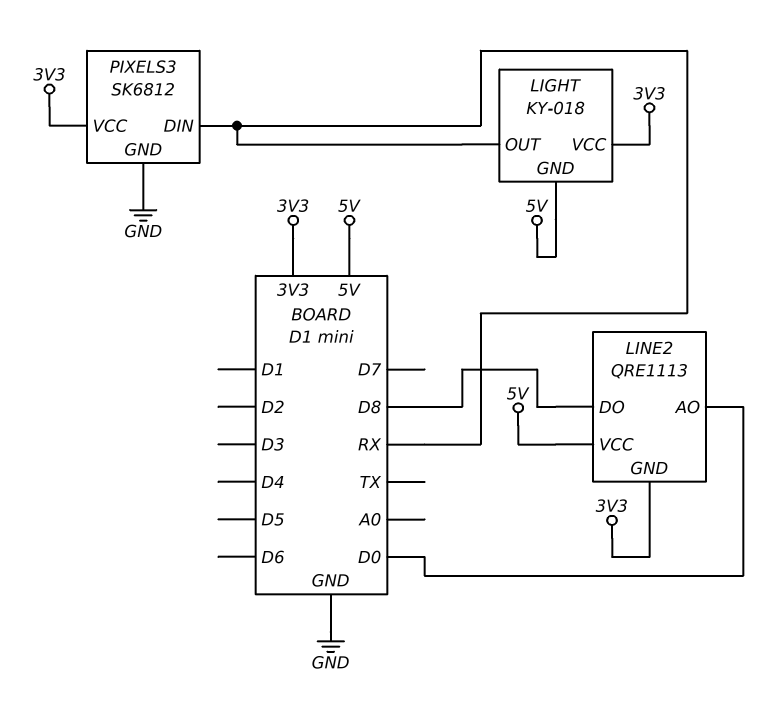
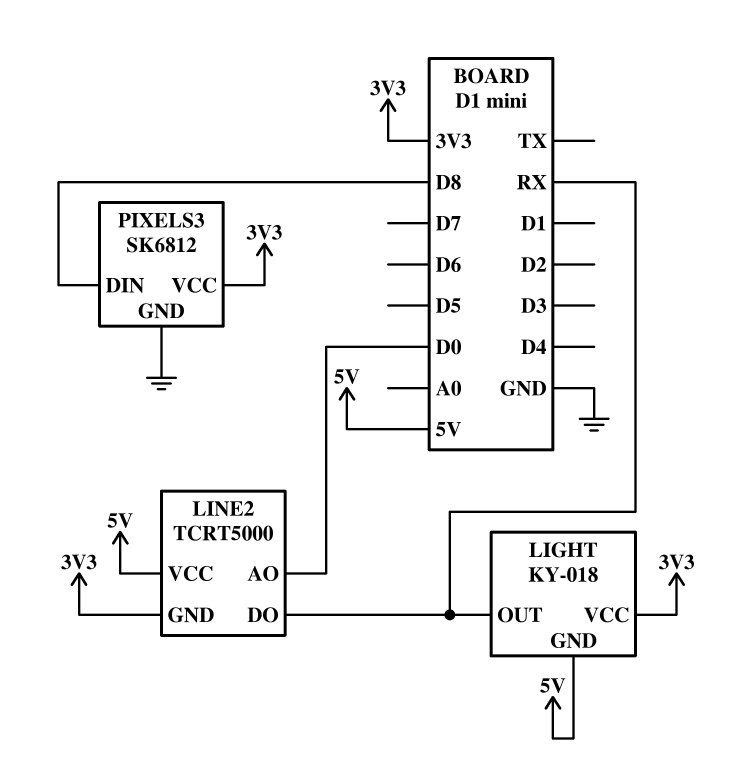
LINE2: QRE1113 -> TCRT5000
LINE2 pin DO: D8 -> RX
PIXELS3 pin DIN: RX -> D8

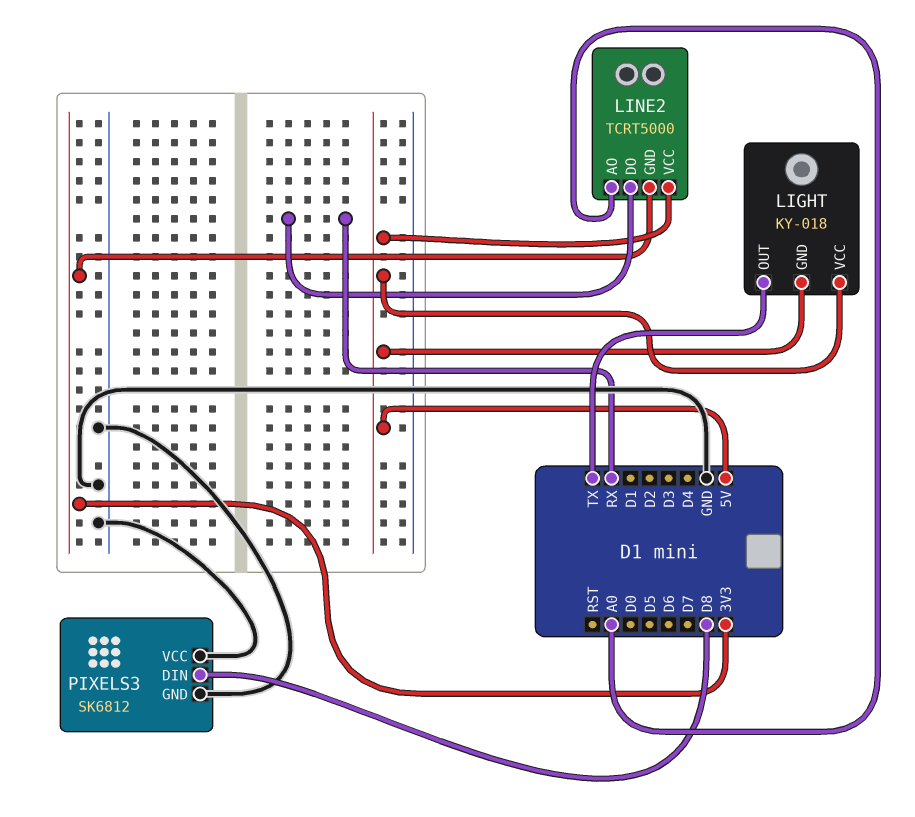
LIGHT pin OUT: RX -> TX
LIGHT pin VCC: 3V3 -> 5V
LINE2 pin AO: D0 -> A0
PIXELS3 pin VCC: 3V3 -> GND

